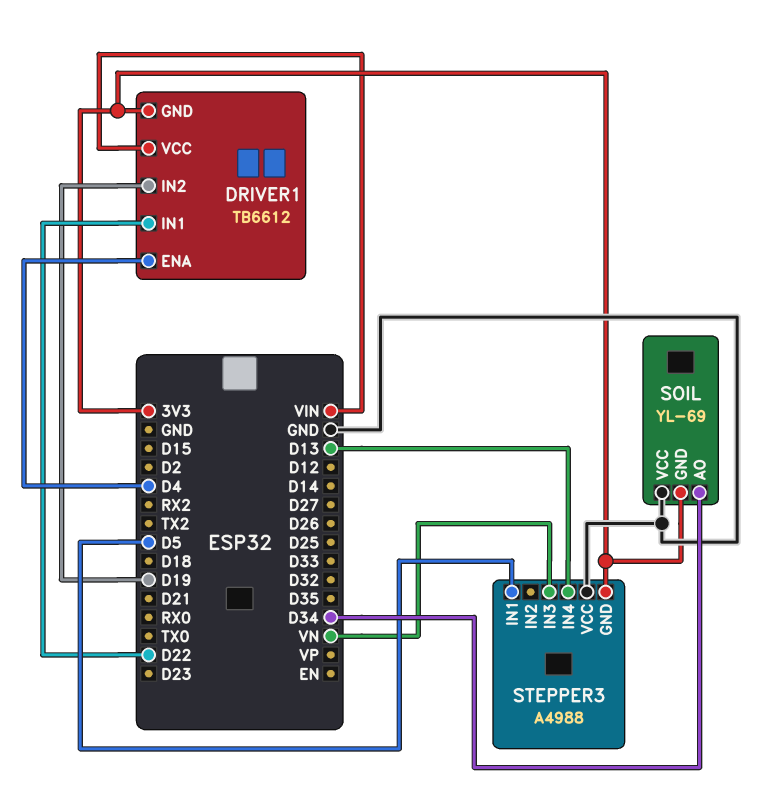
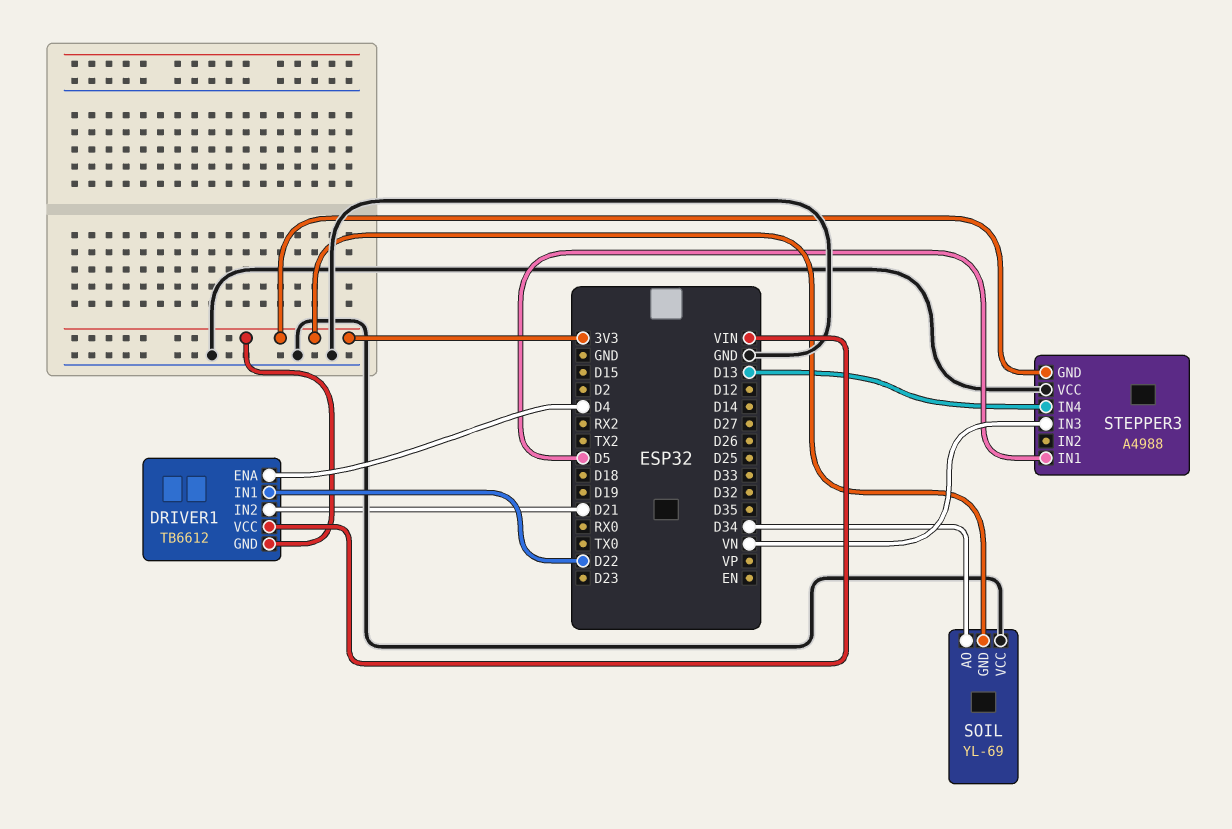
DRIVER1 pin IN2: D19 -> D21

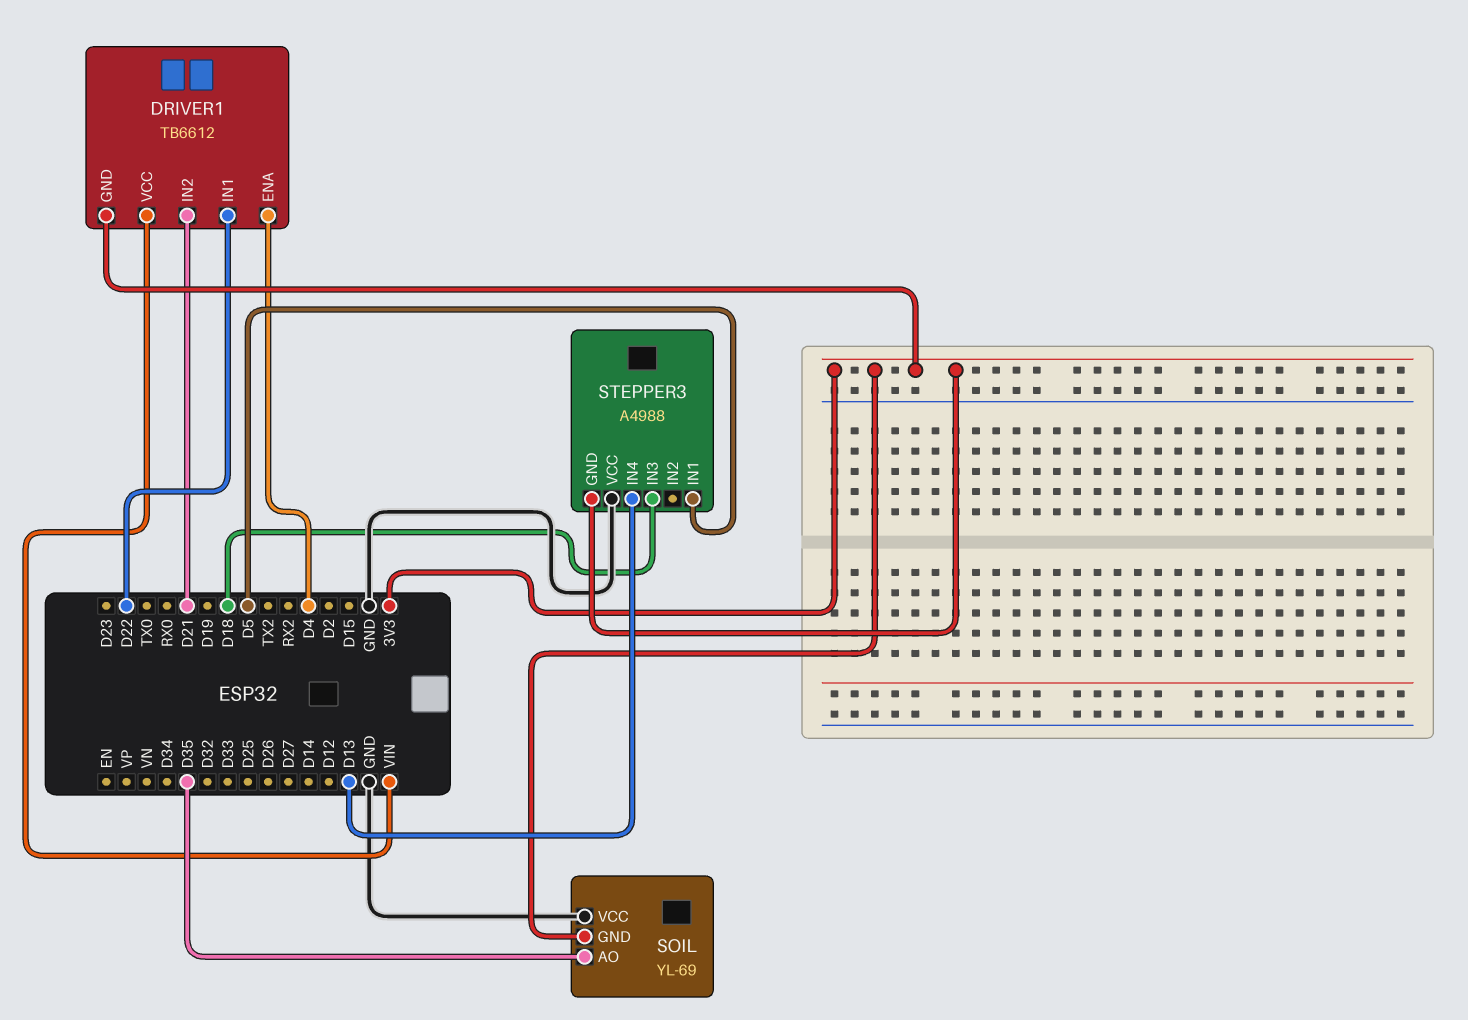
SOIL pin AO: D34 -> D35
STEPPER3 pin IN3: VN -> D18

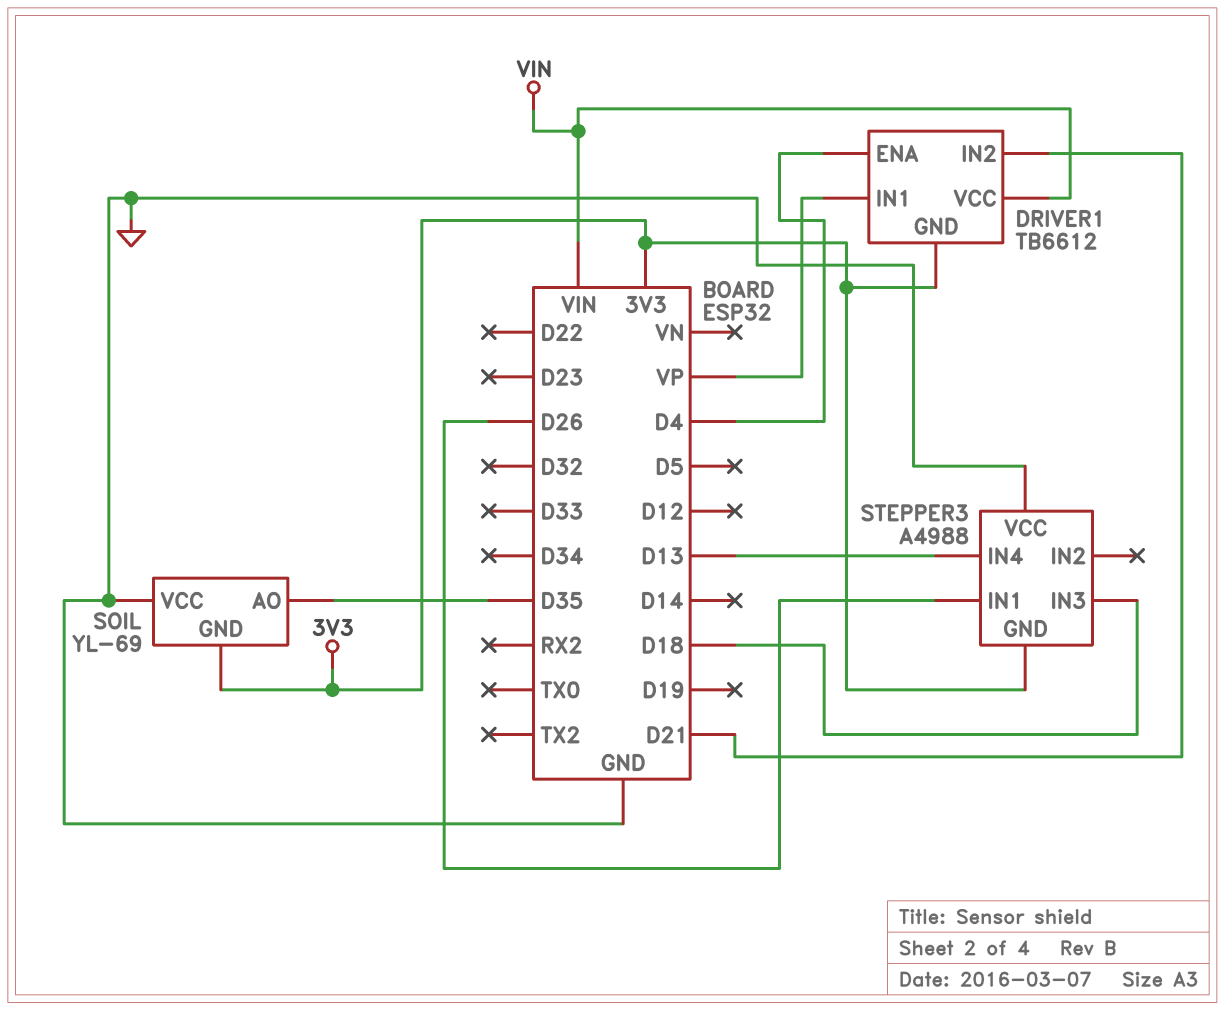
DRIVER1 pin IN1: D22 -> VP
STEPPER3 pin IN1: D5 -> D26

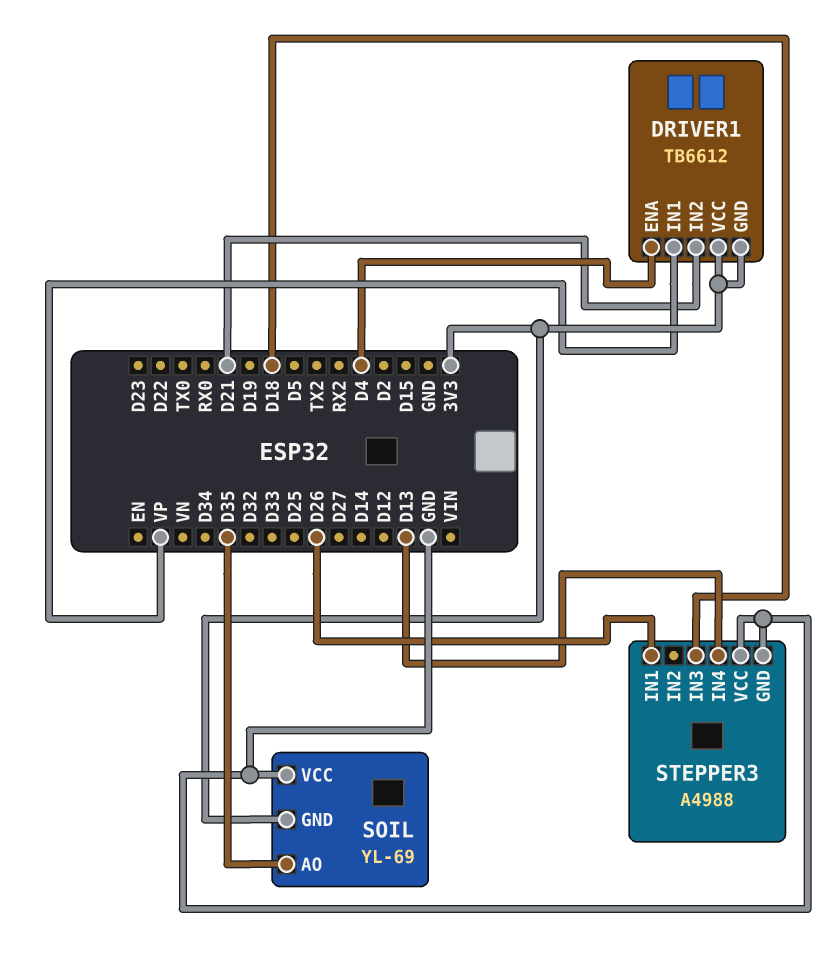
DRIVER1 pin VCC: VIN -> 3V3
STEPPER3 pin GND: 3V3 -> GND

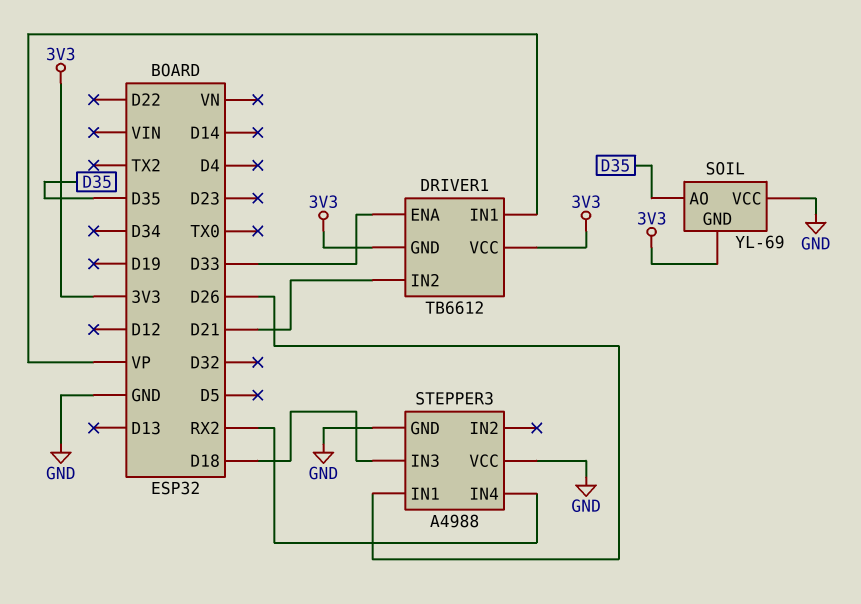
DRIVER1 pin ENA: D4 -> D33
STEPPER3 pin IN4: D13 -> RX2

